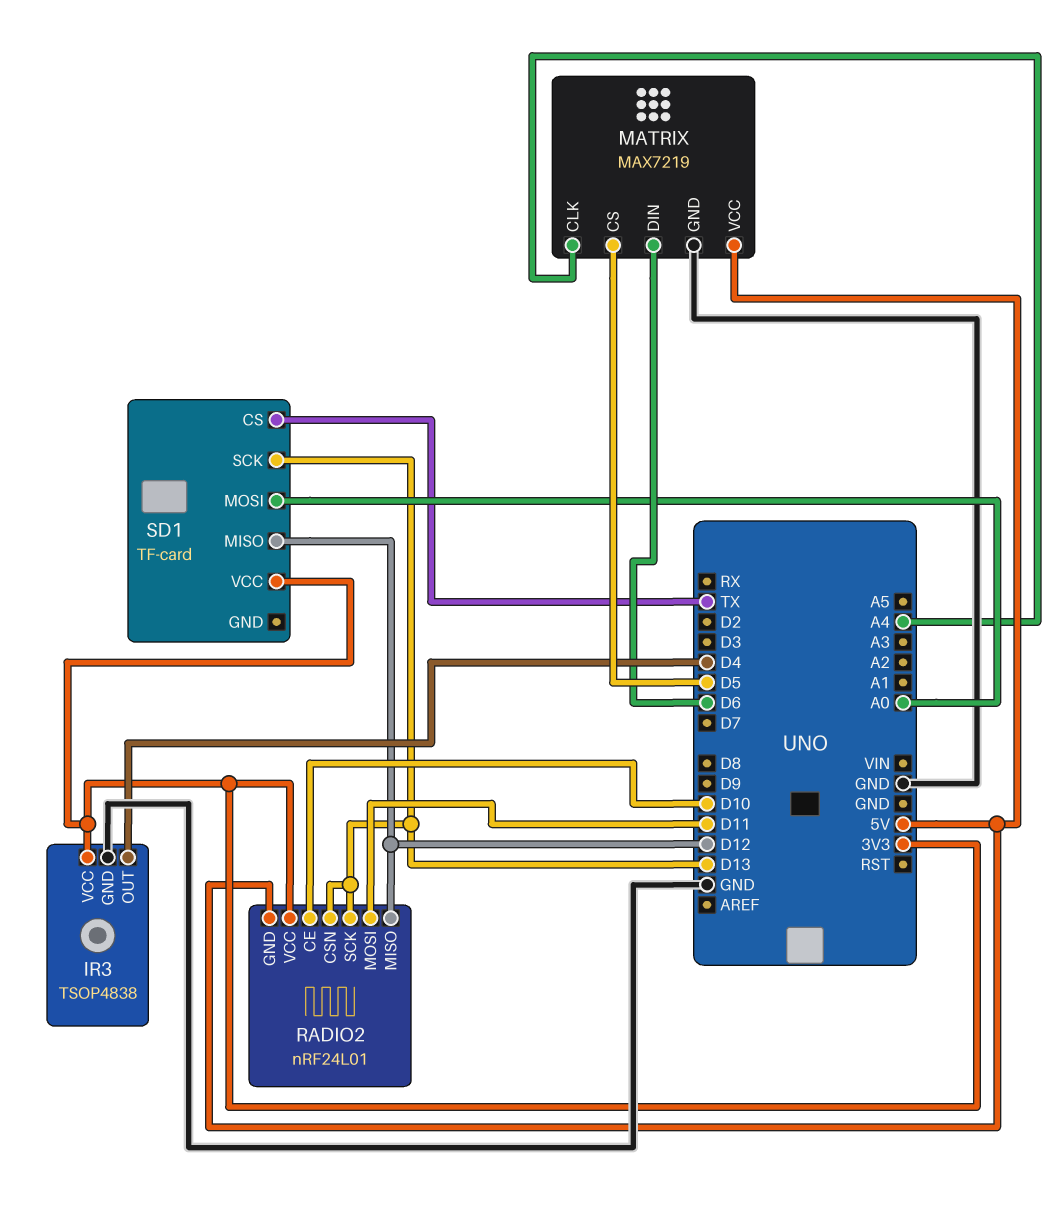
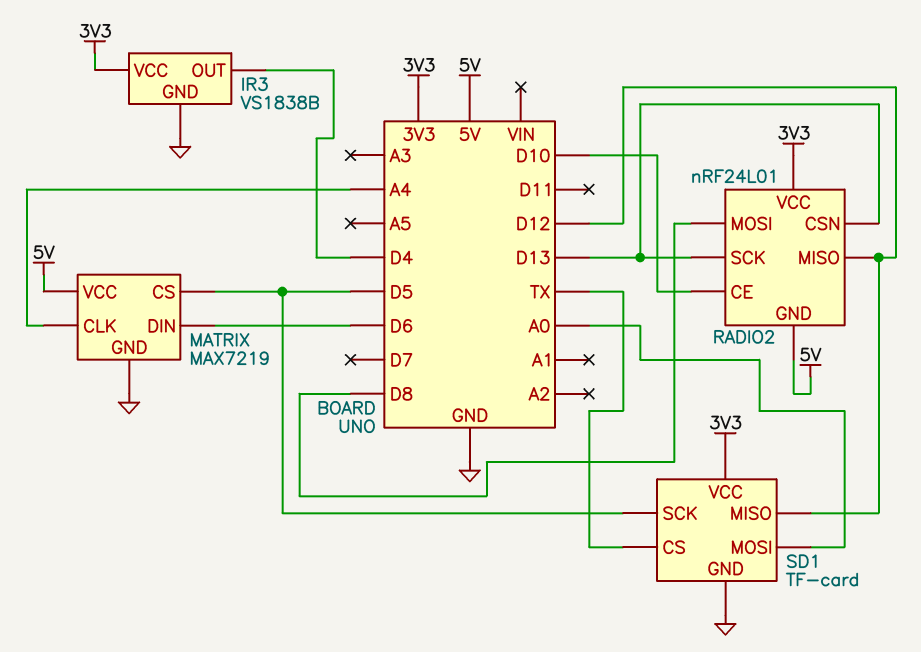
IR3: TSOP4838 -> VS1838B
RADIO2 pin MOSI: D11 -> D8
SD1 pin GND: none -> GND
SD1 pin SCK: D13 -> D5

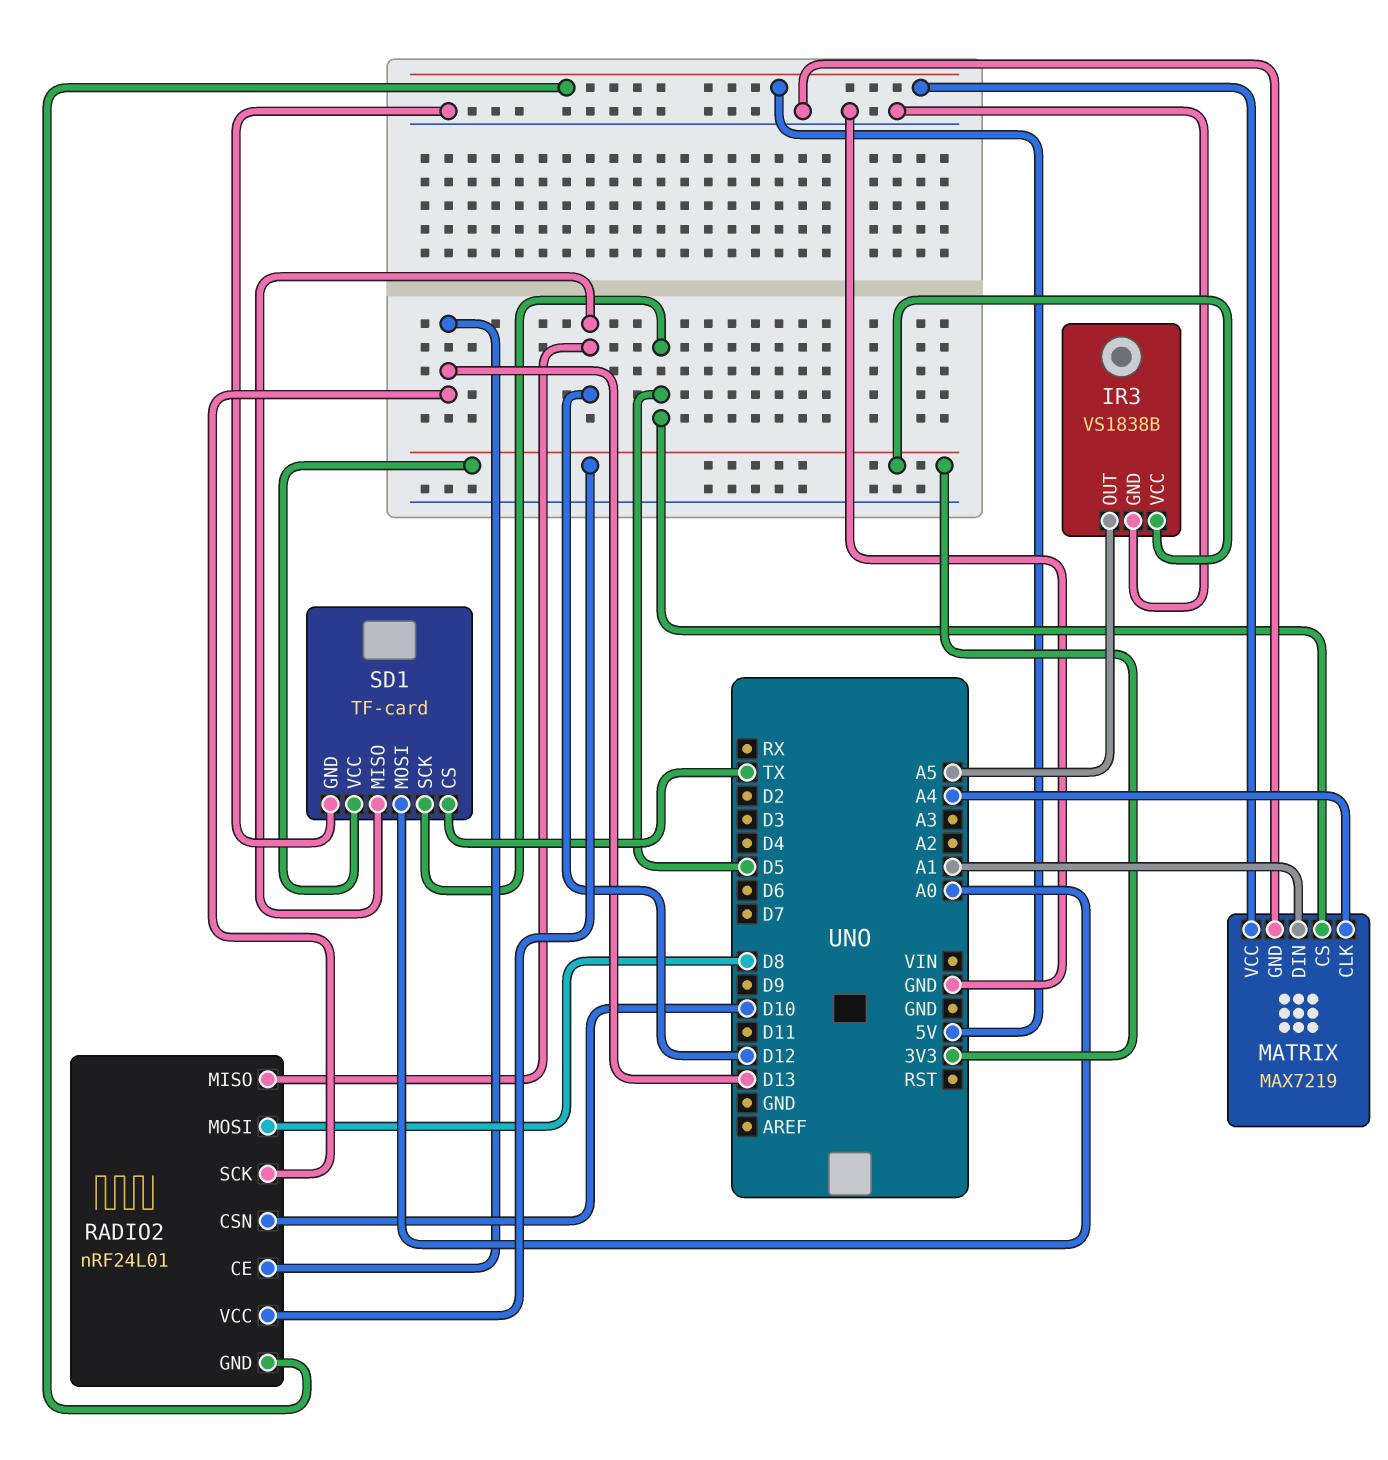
IR3 pin OUT: D4 -> A5
MATRIX pin DIN: D6 -> A1
RADIO2 pin CE: D10 -> D13
RADIO2 pin CSN: D13 -> D10

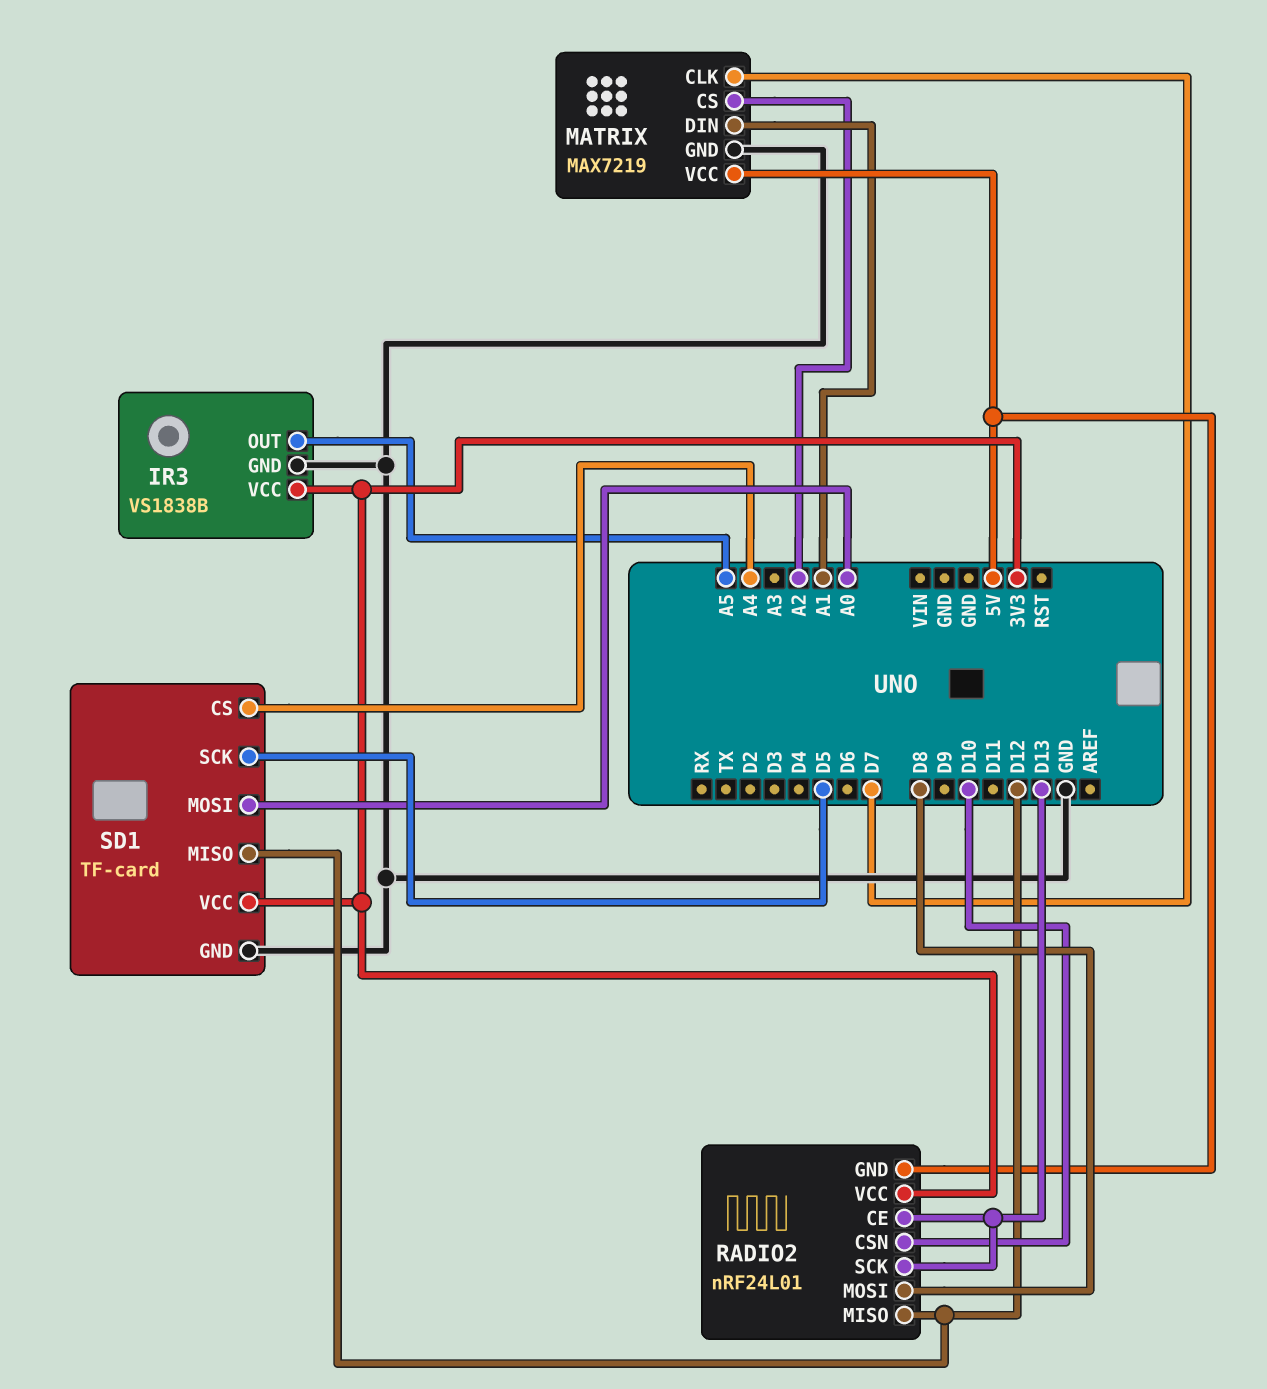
MATRIX pin CLK: A4 -> D7
MATRIX pin CS: D5 -> A2
SD1 pin CS: TX -> A4

